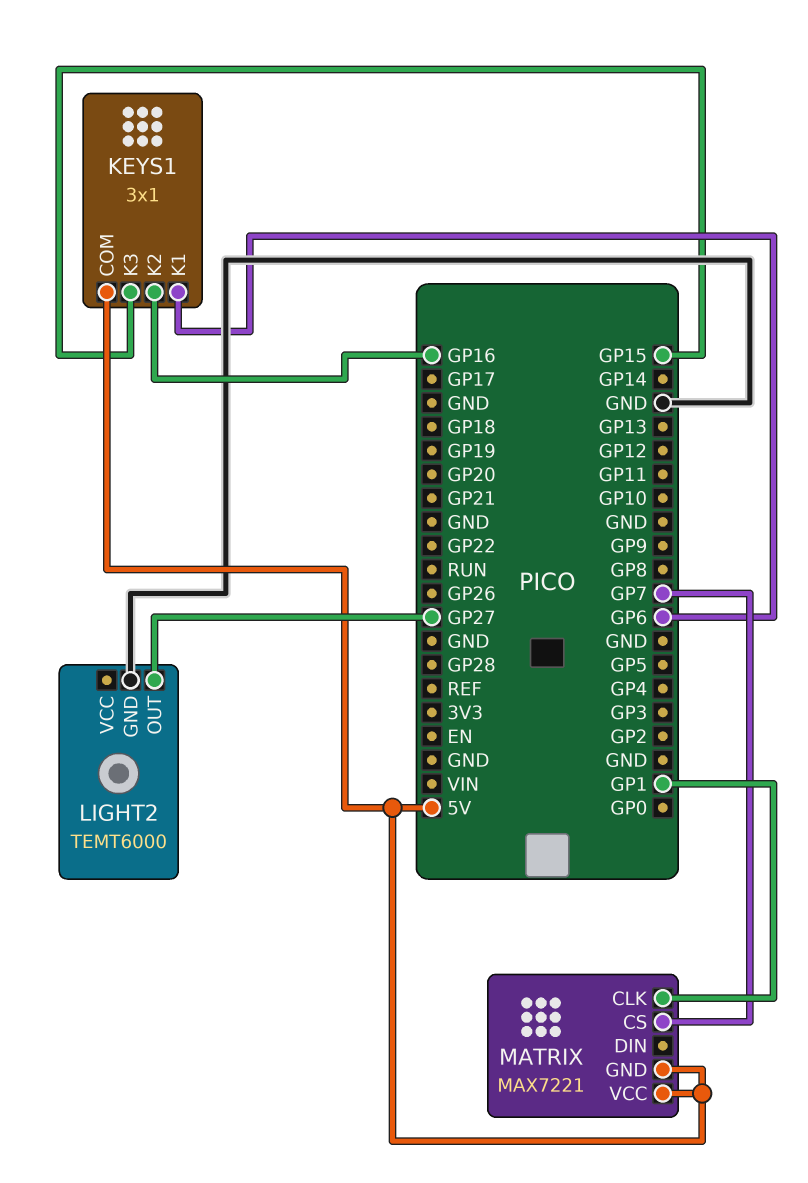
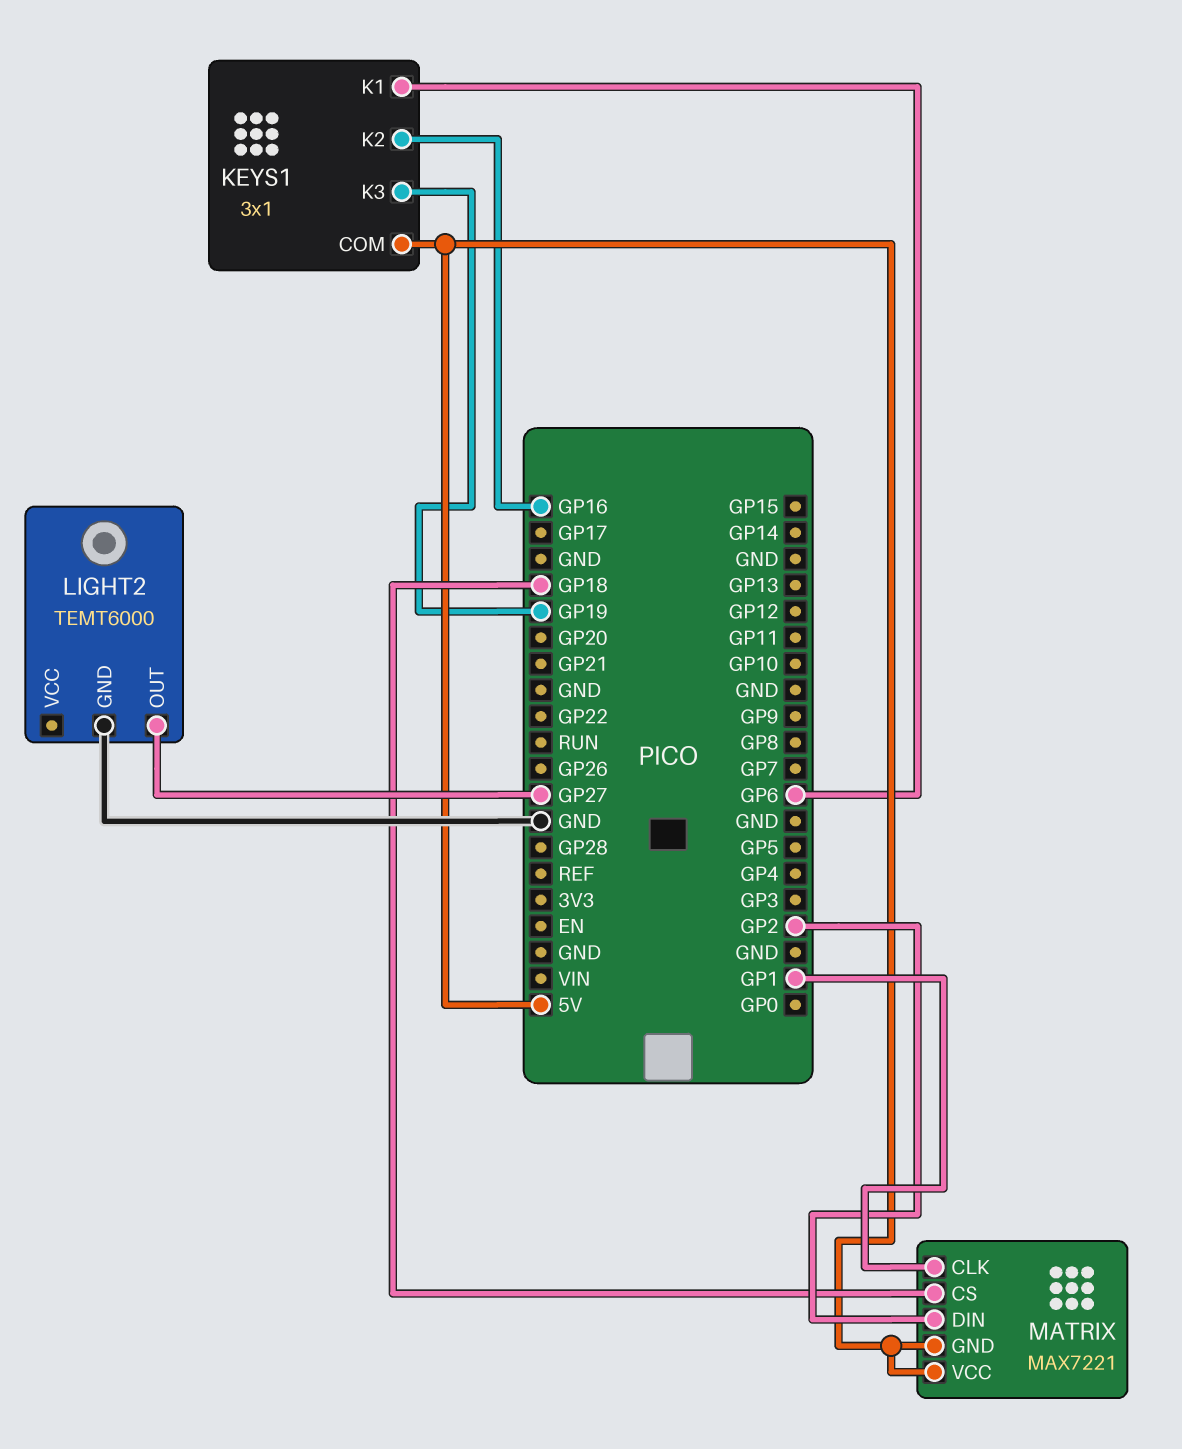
KEYS1 pin K3: GP15 -> GP19
MATRIX pin CS: GP7 -> GP18
MATRIX pin DIN: none -> GP2

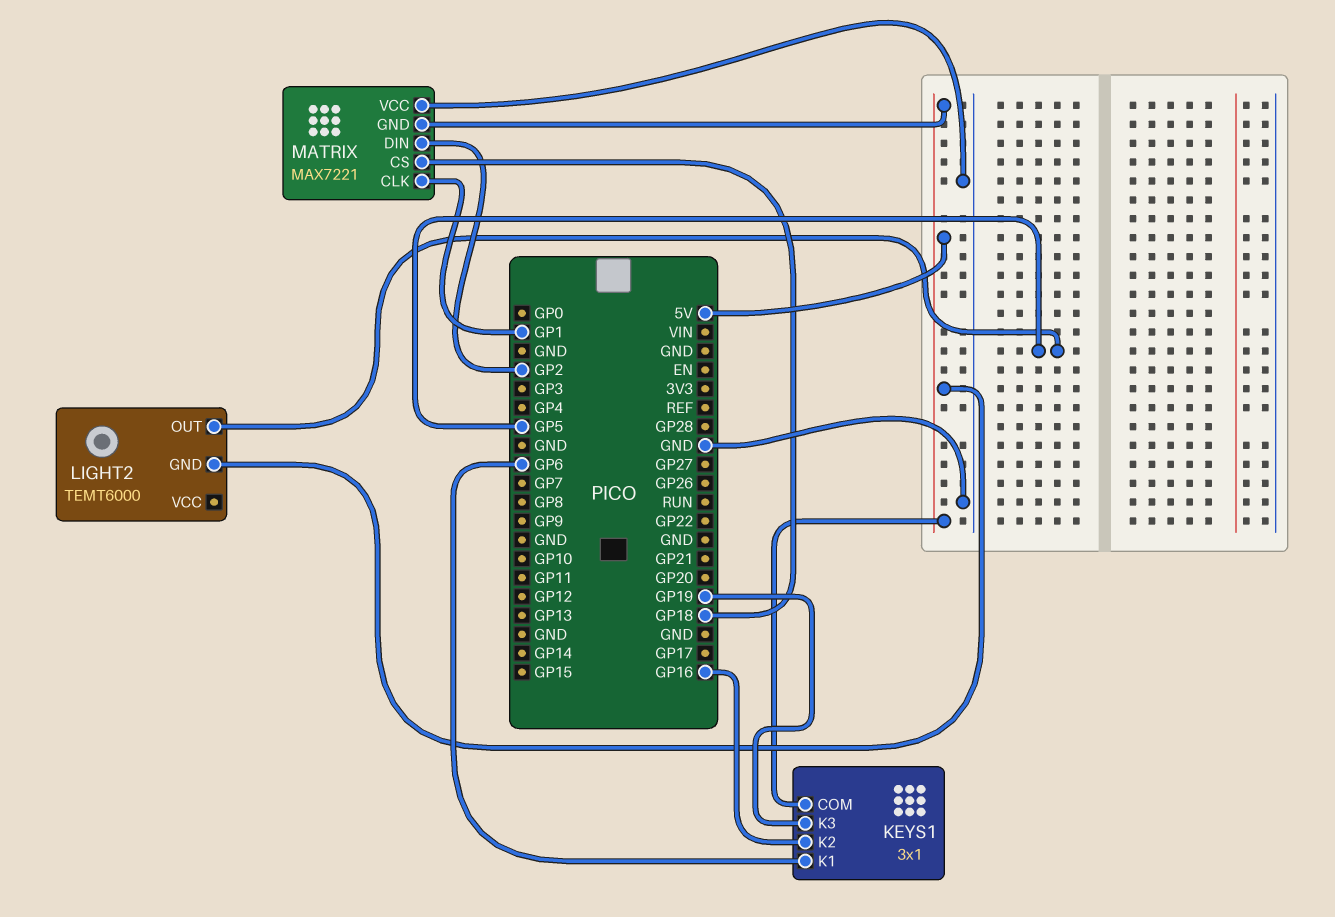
LIGHT2 pin GND: GND -> 5V
LIGHT2 pin OUT: GP27 -> GP5
MATRIX pin VCC: 5V -> GND

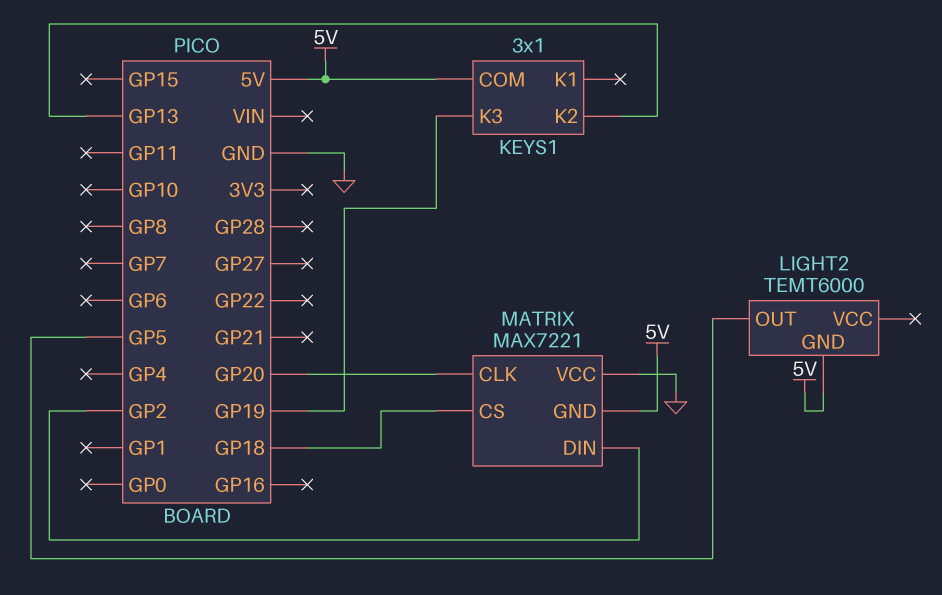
KEYS1 pin K1: GP6 -> none
KEYS1 pin K2: GP16 -> GP13
MATRIX pin CLK: GP1 -> GP20

